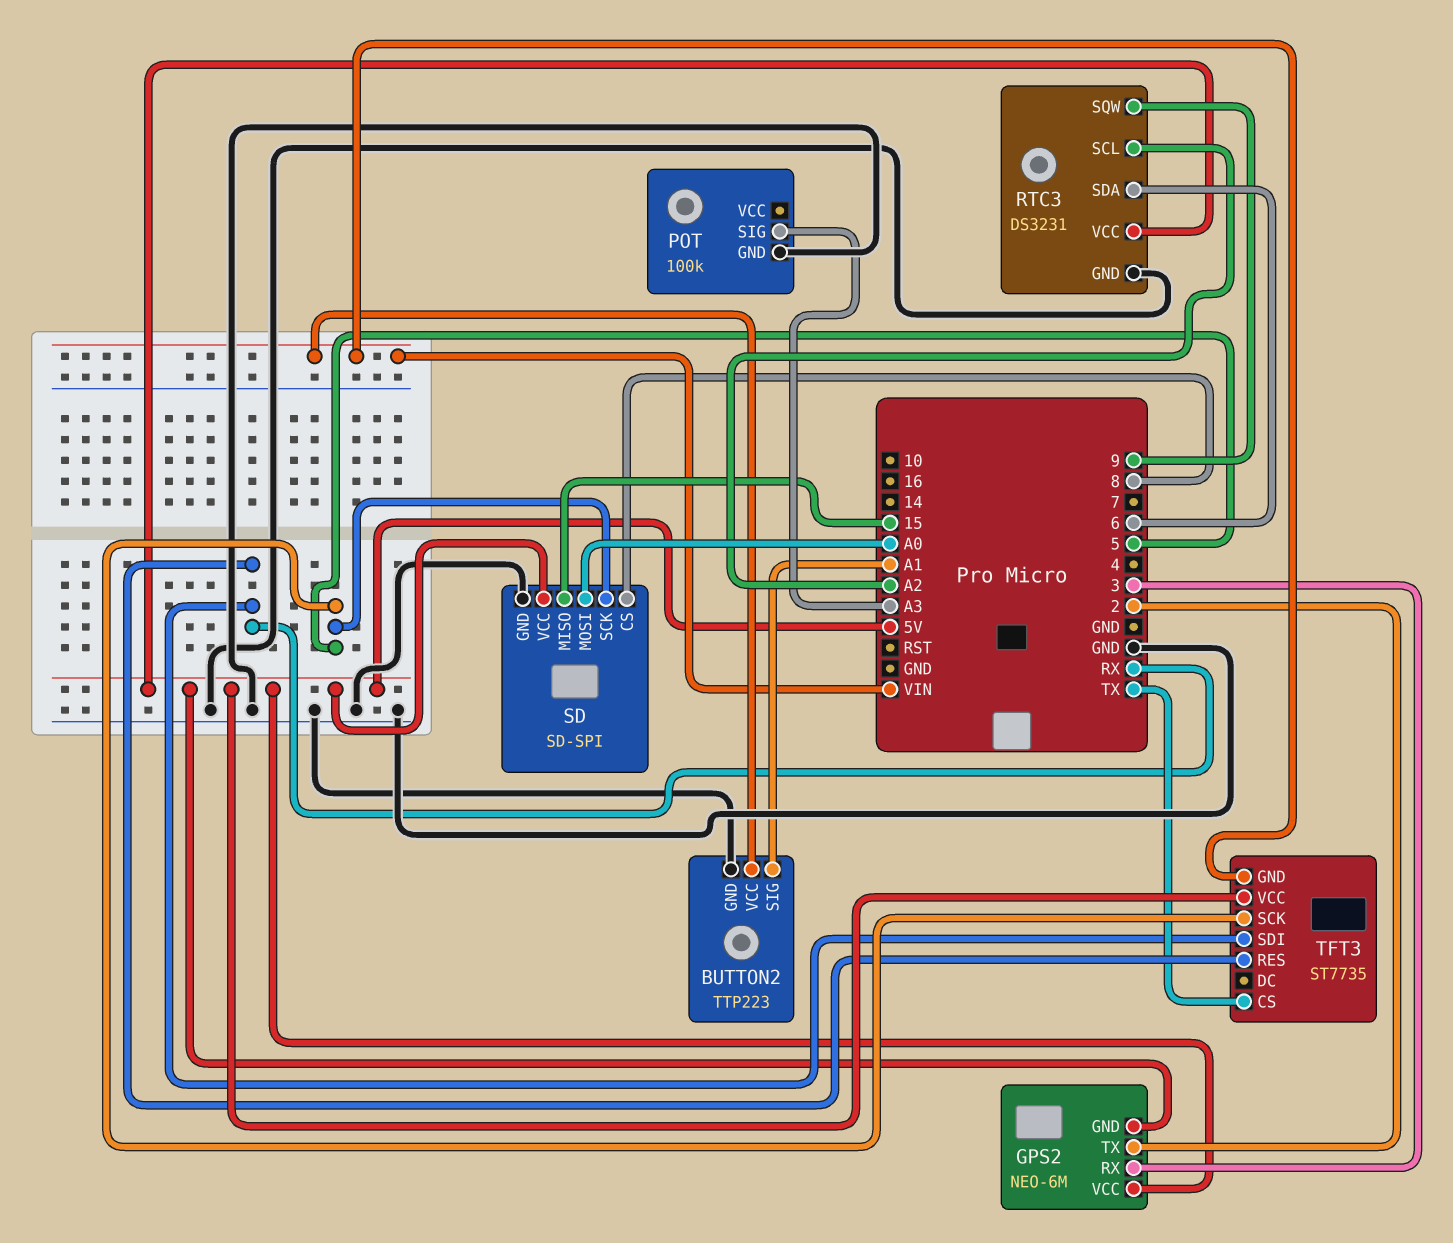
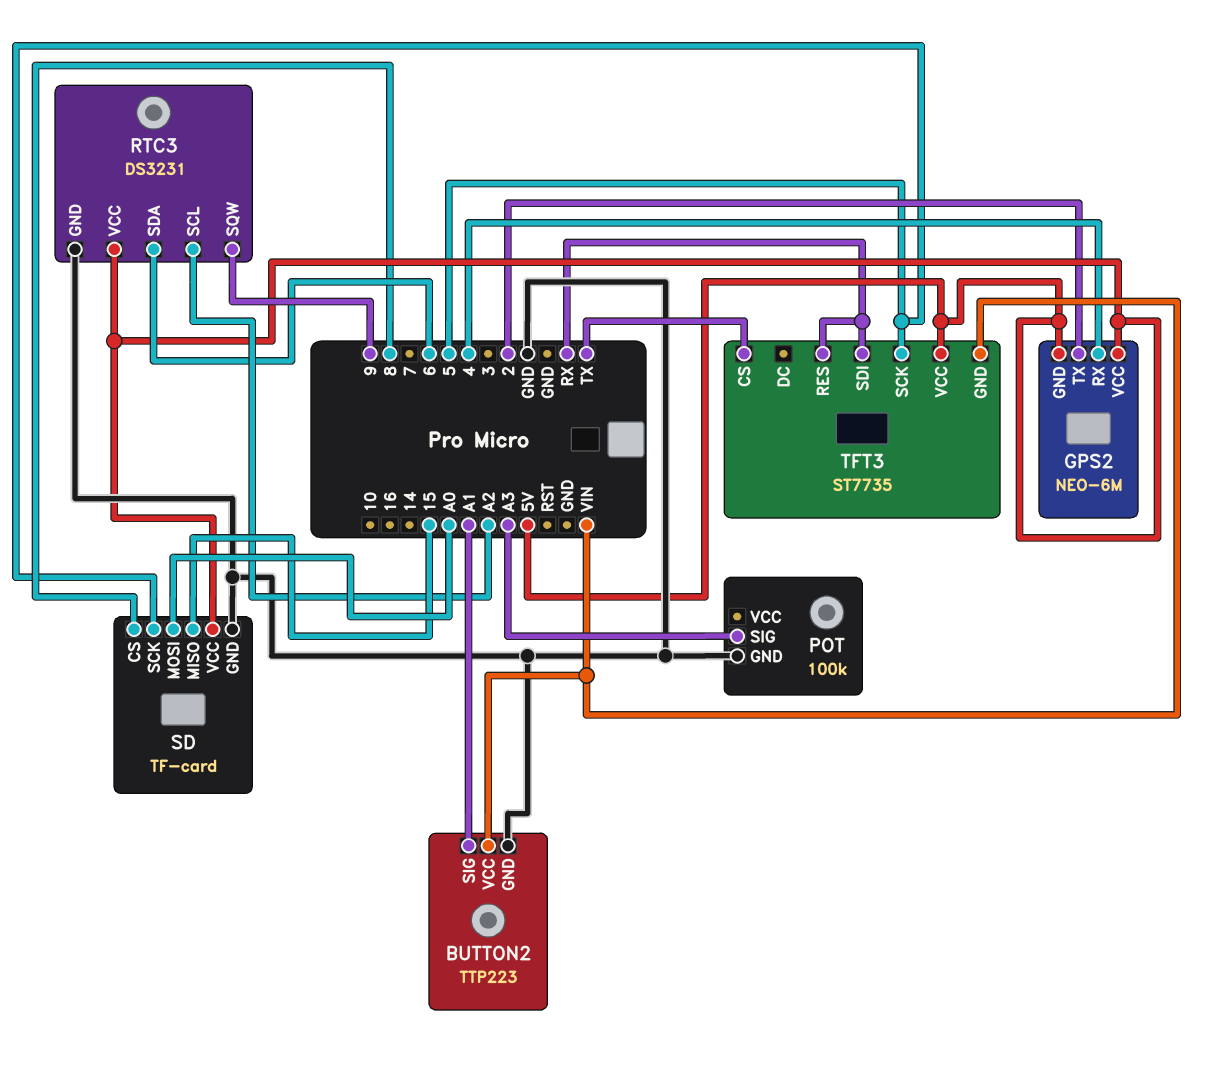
GPS2 pin RX: 3 -> 4
SD: SD-SPI -> TF-card

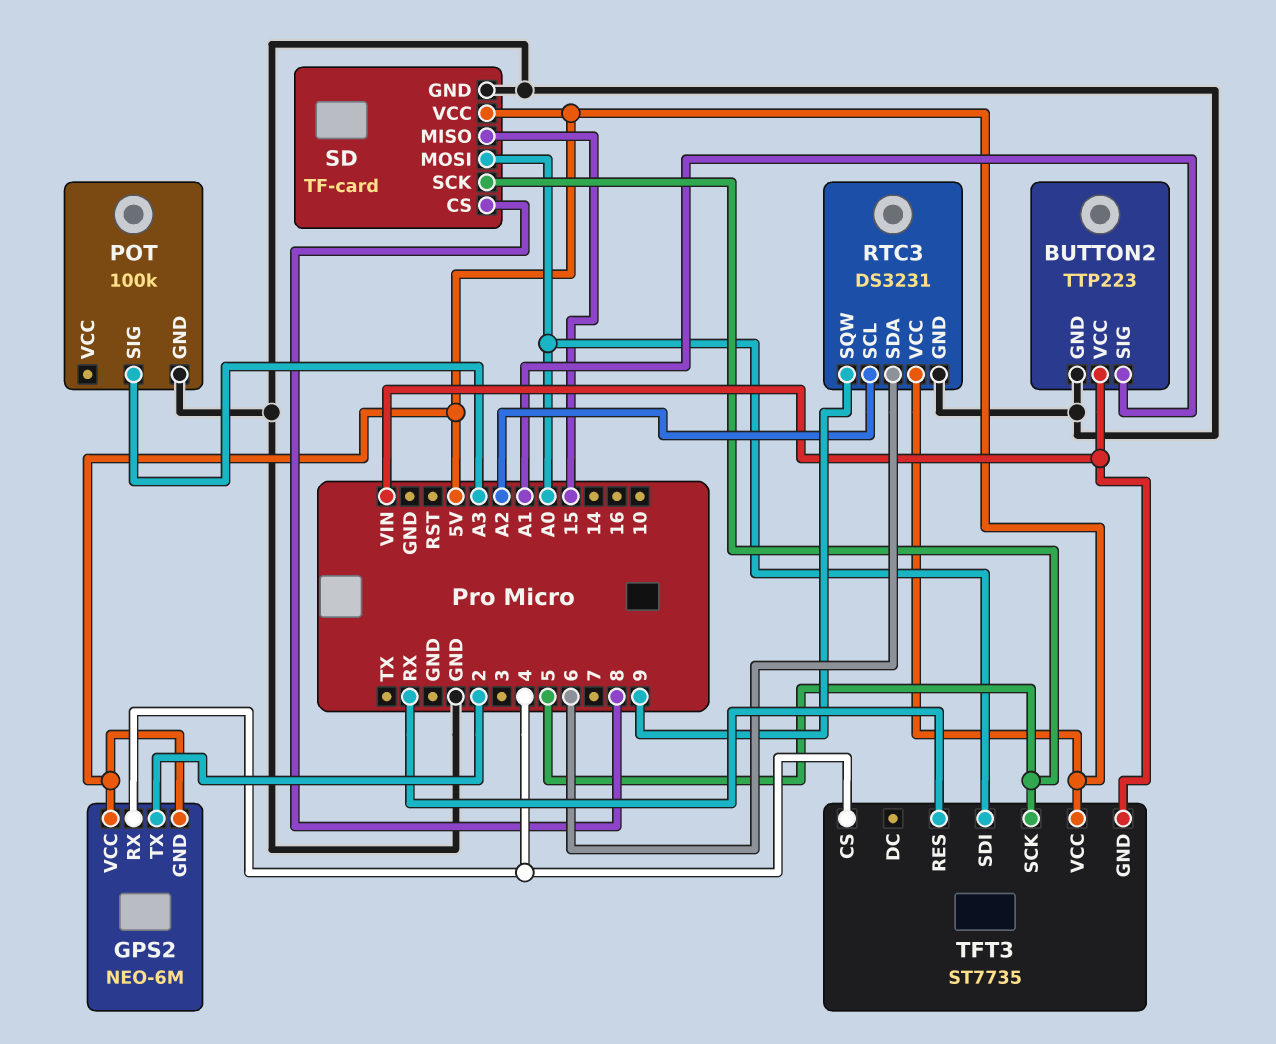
TFT3 pin CS: TX -> 4
TFT3 pin SDI: RX -> A0

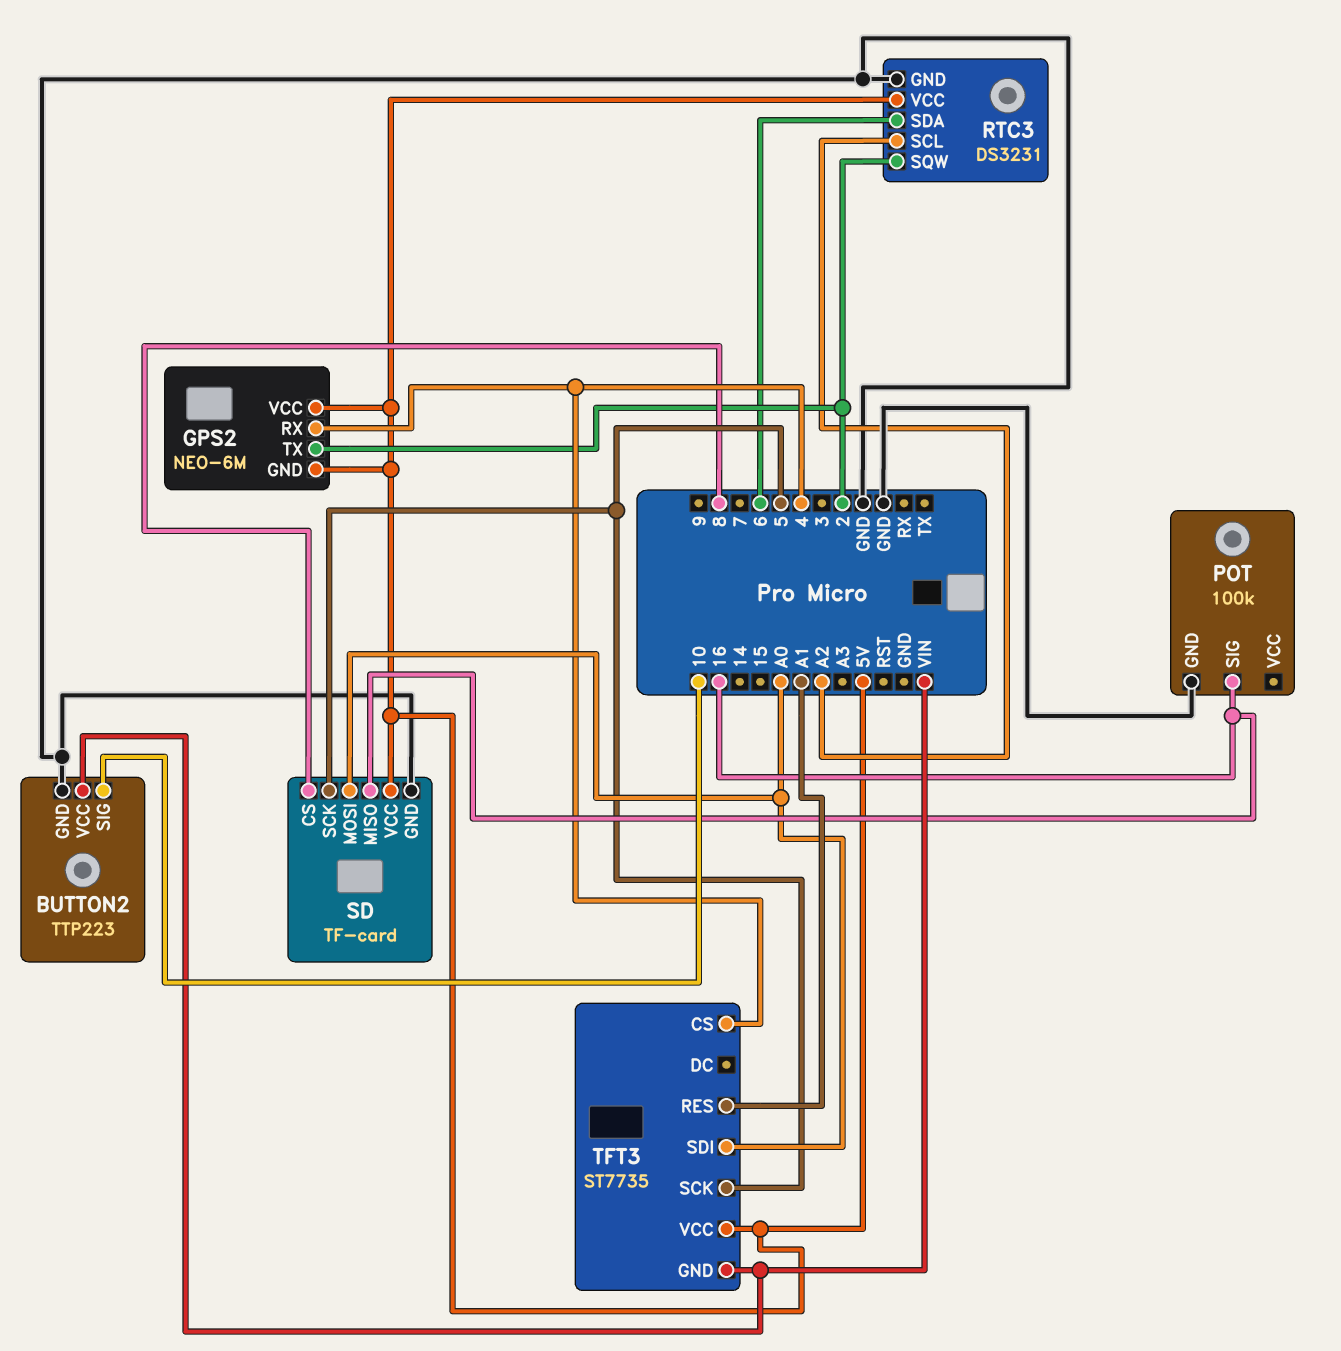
BUTTON2 pin SIG: A1 -> 10
POT pin SIG: A3 -> 16
RTC3 pin SQW: 9 -> 2
SD pin MISO: 15 -> 16
TFT3 pin RES: RX -> A1

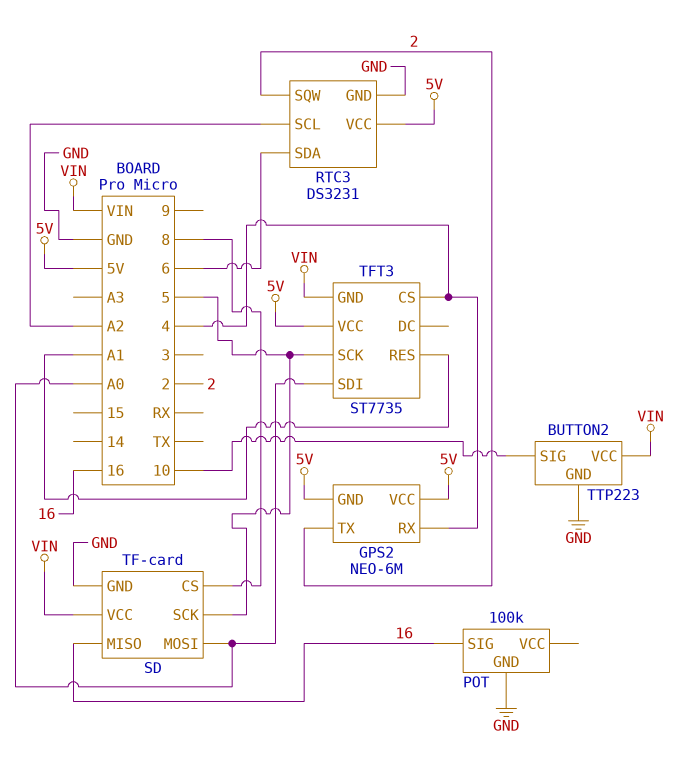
SD pin VCC: 5V -> VIN

